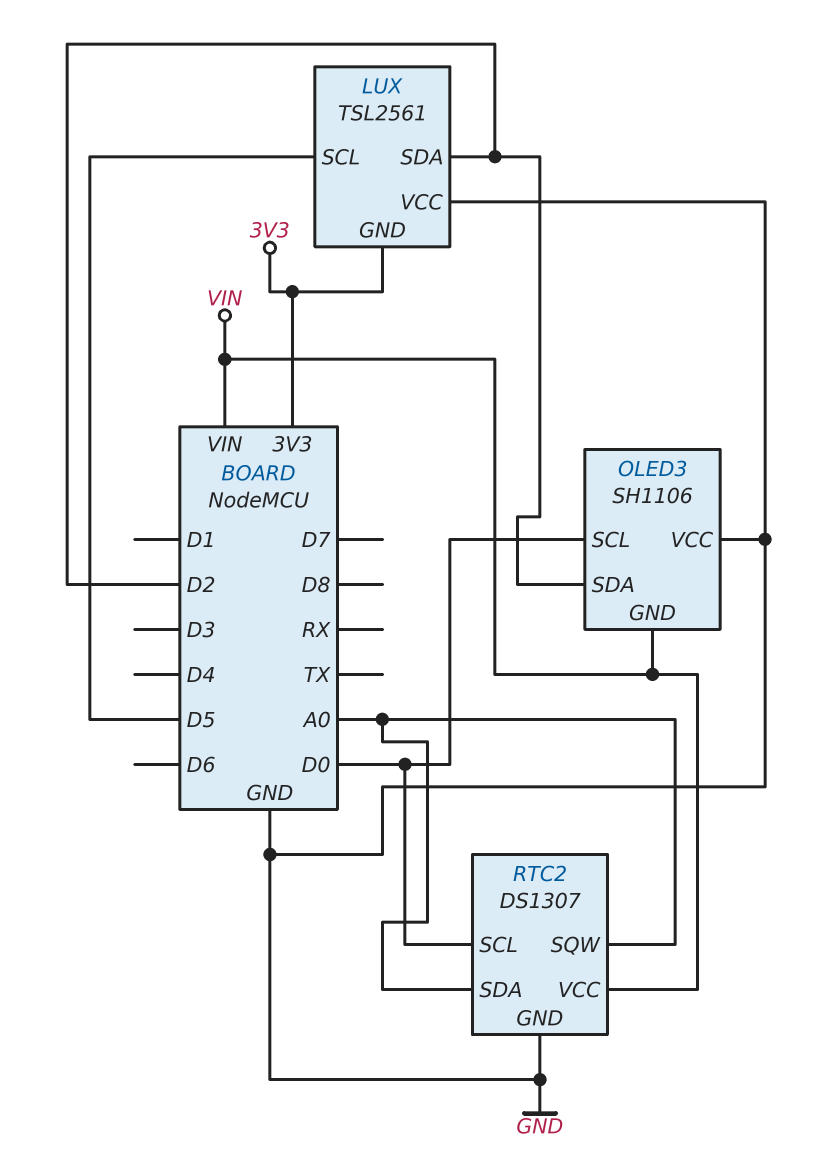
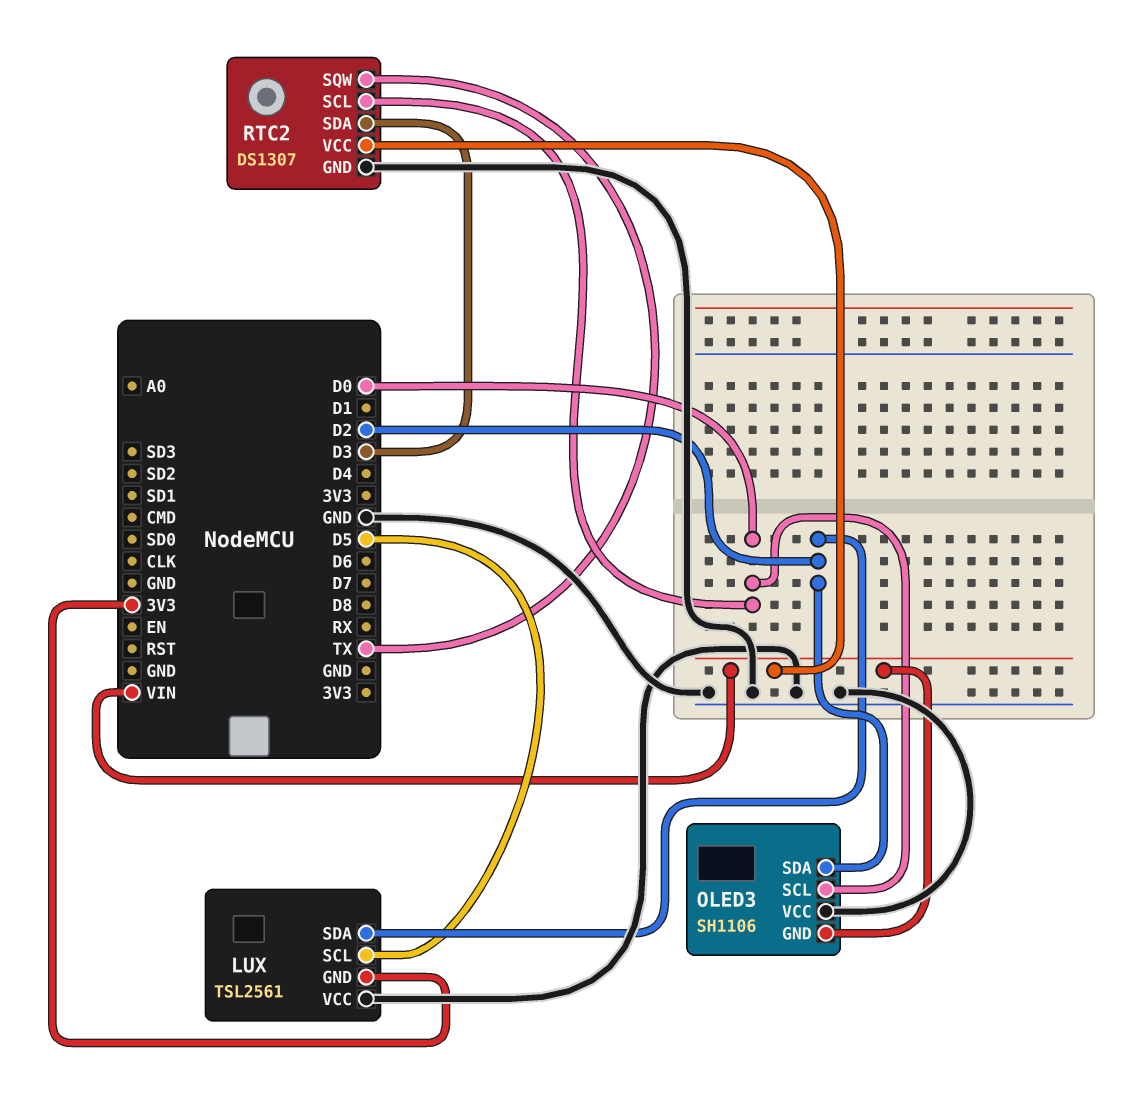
RTC2 pin SDA: A0 -> D3
RTC2 pin SQW: A0 -> TX

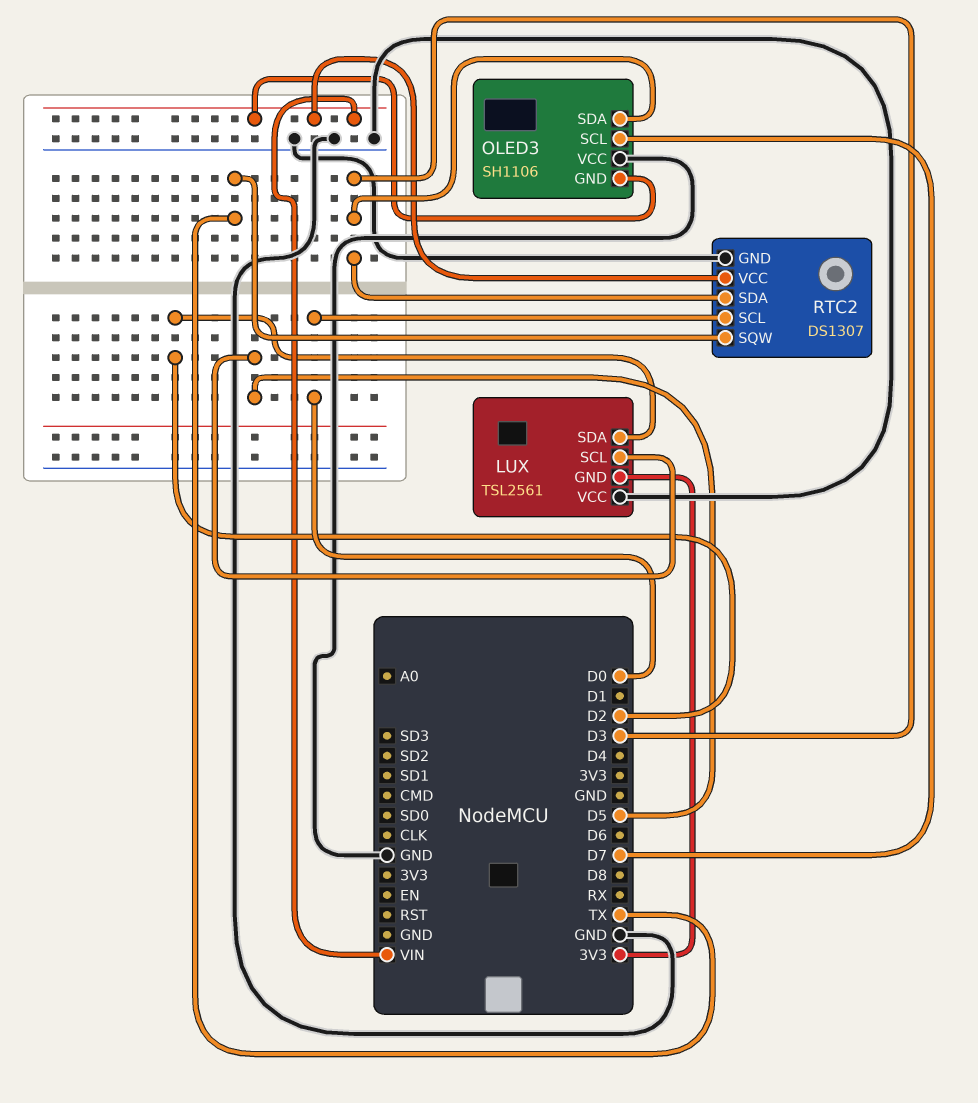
OLED3 pin SCL: D0 -> D7
OLED3 pin SDA: D2 -> D3

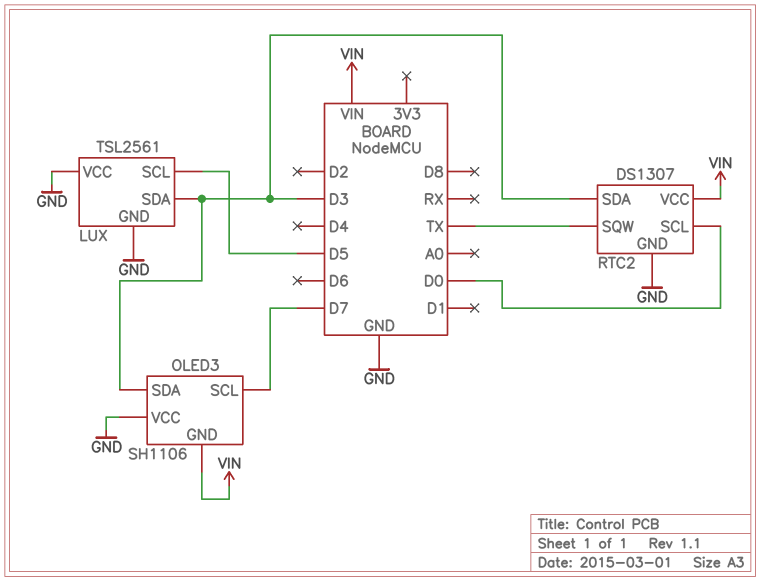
LUX pin GND: 3V3 -> GND
LUX pin SDA: D2 -> D3

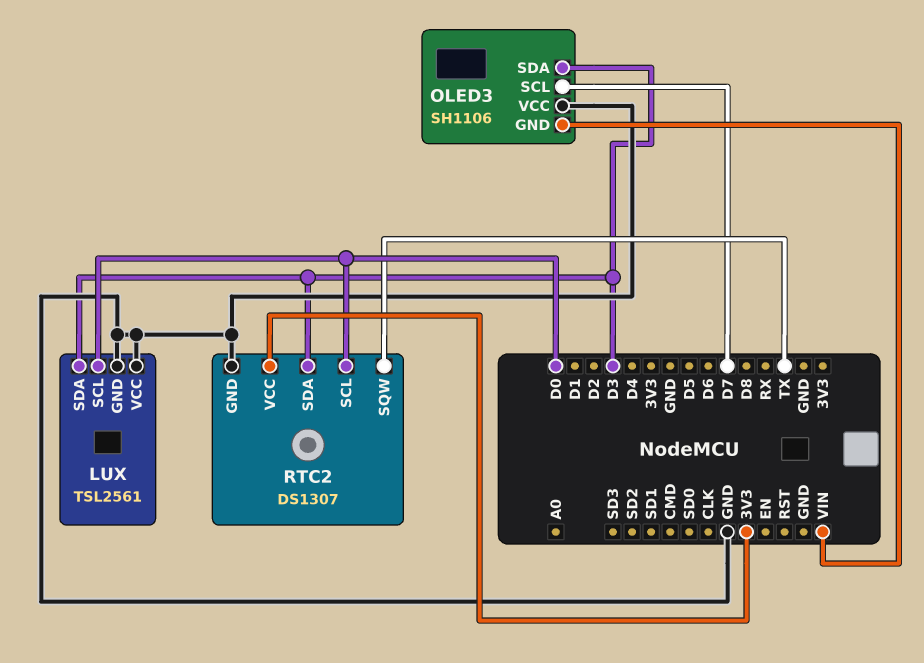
LUX pin SCL: D5 -> D0
RTC2 pin VCC: VIN -> 3V3

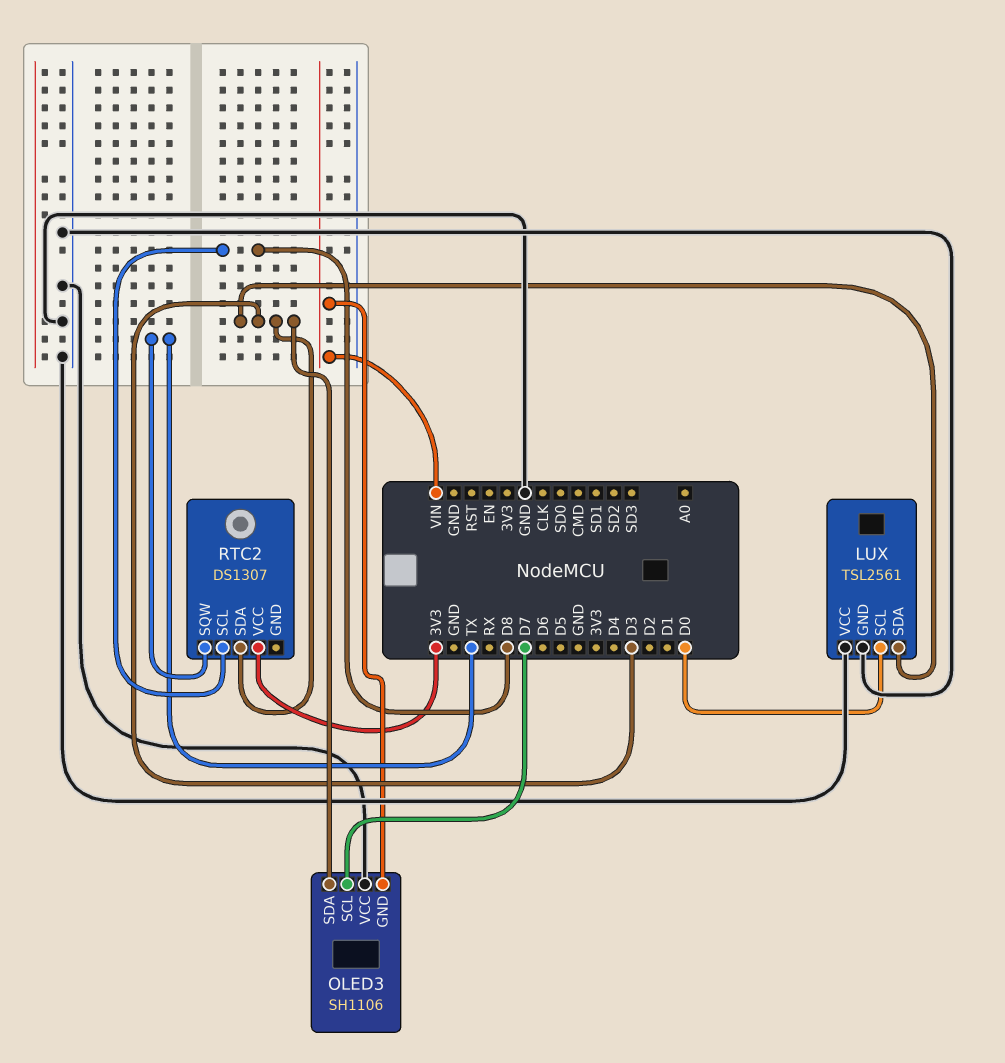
RTC2 pin GND: GND -> none
RTC2 pin SCL: D0 -> D8

